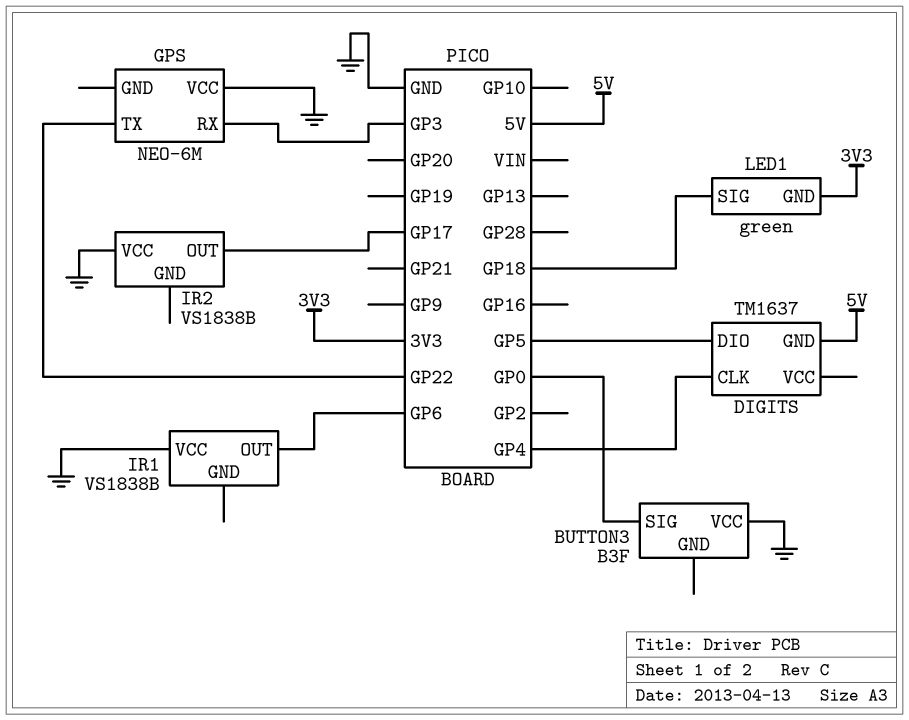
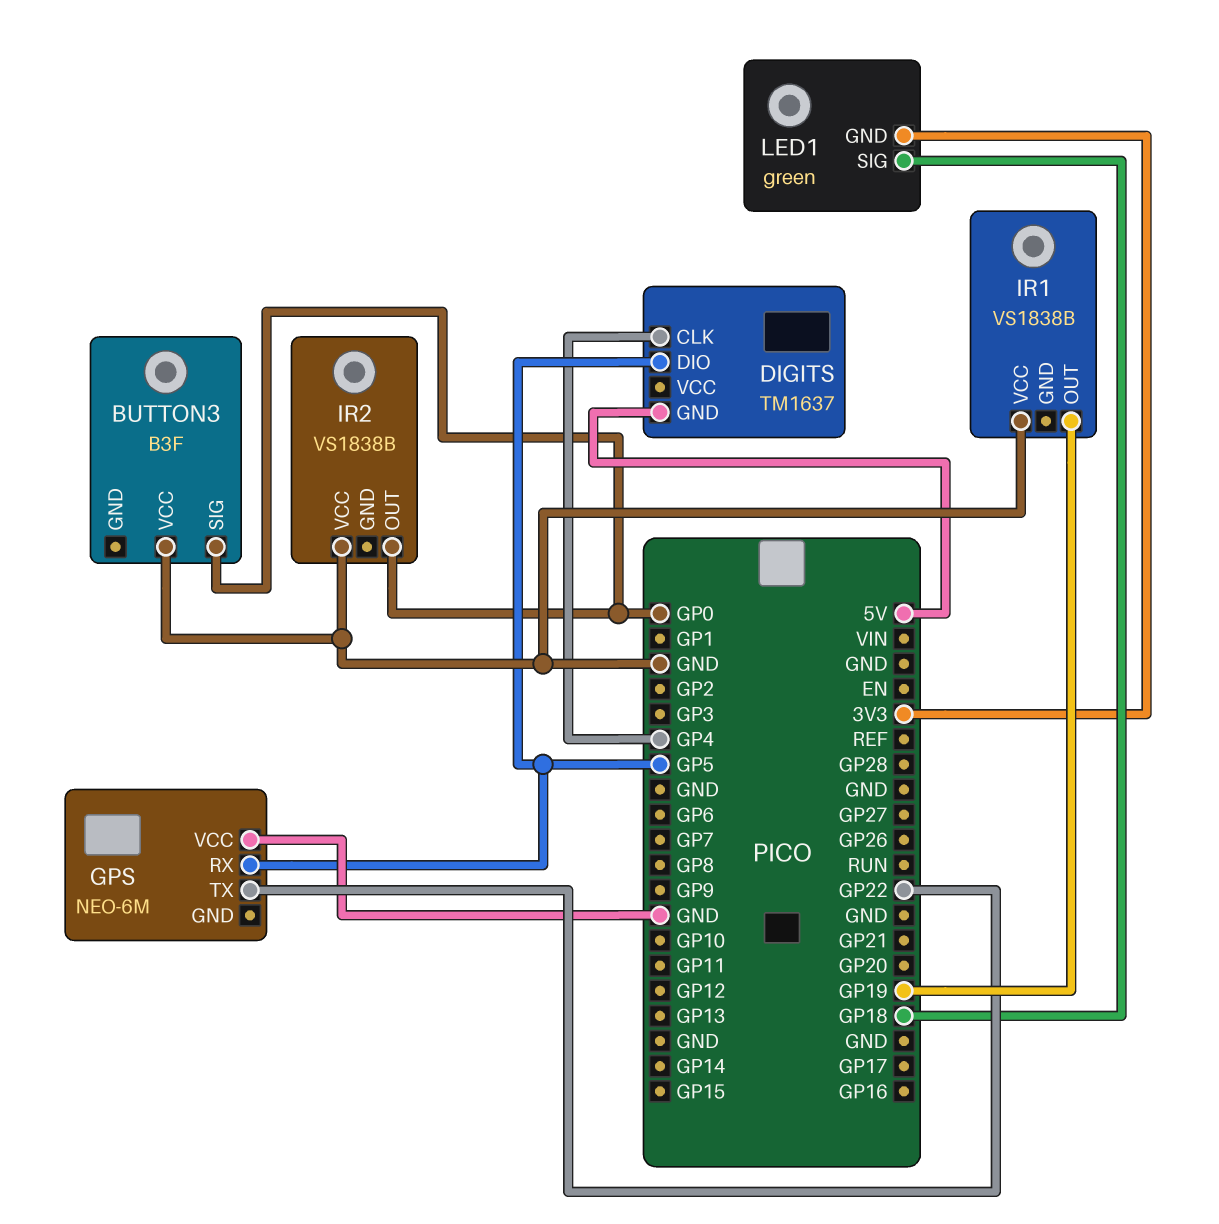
GPS pin RX: GP3 -> GP5
IR1 pin OUT: GP6 -> GP19
IR2 pin OUT: GP17 -> GP0

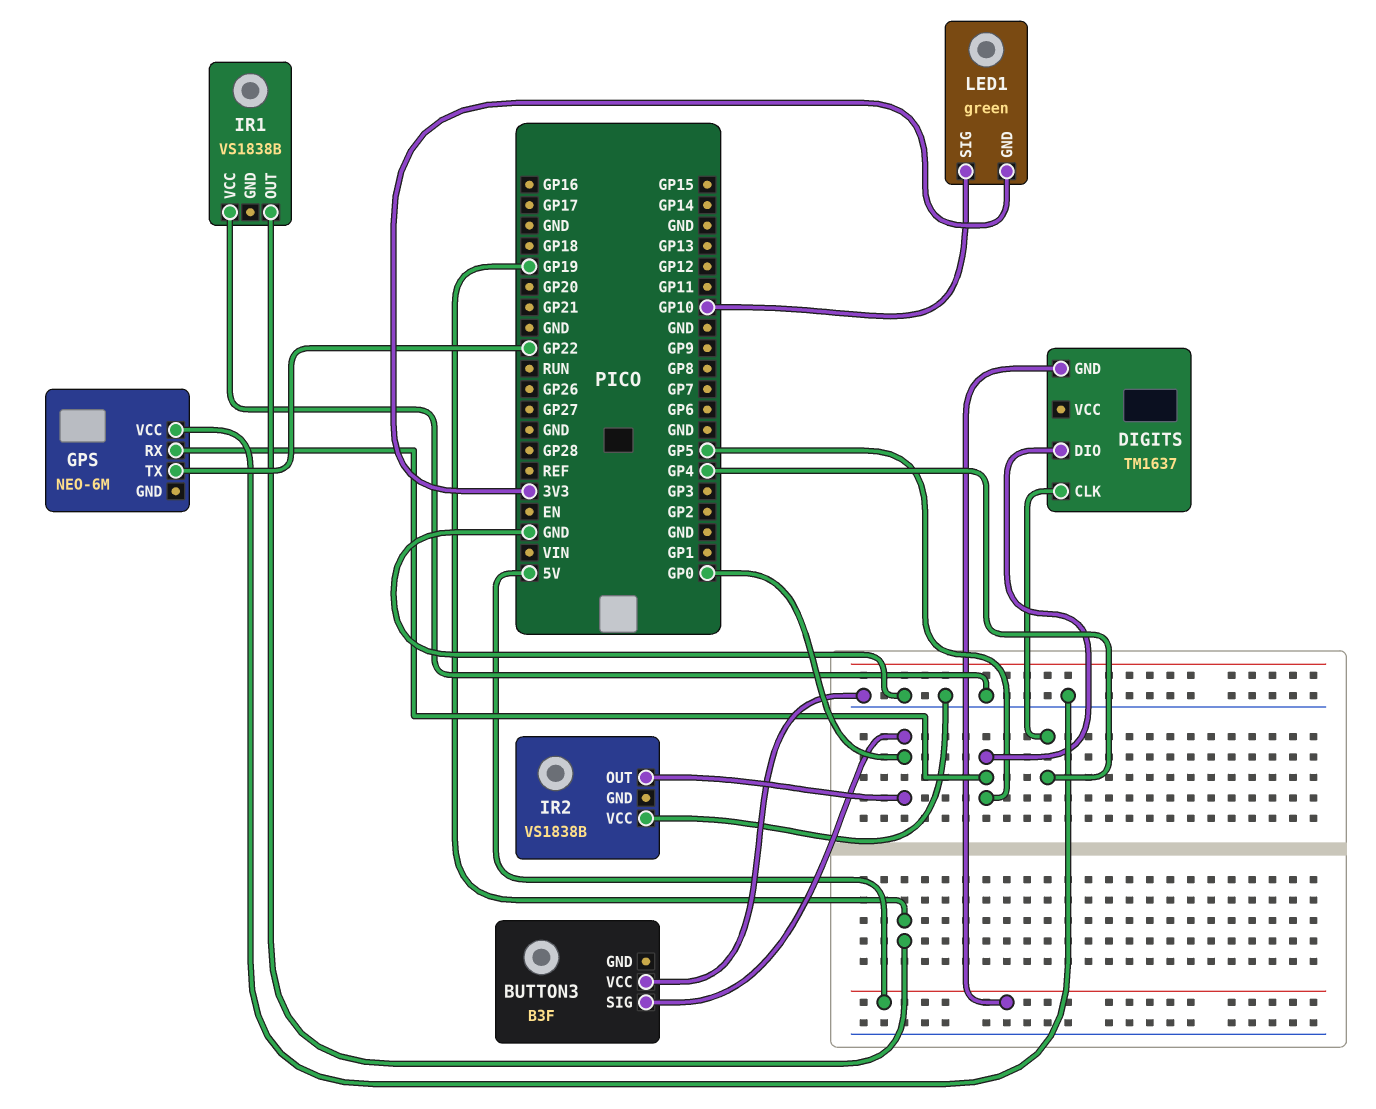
LED1 pin SIG: GP18 -> GP10

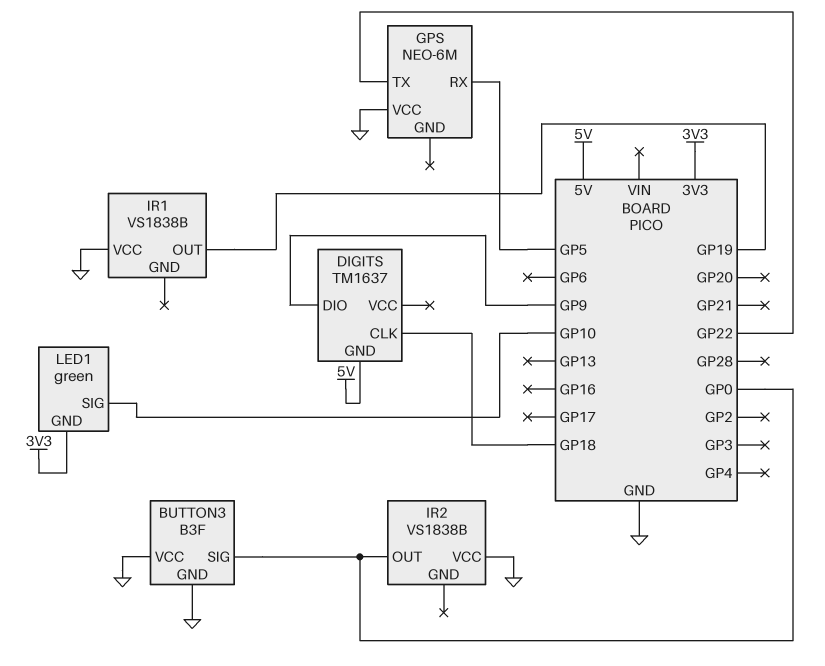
BUTTON3 pin GND: none -> GND
DIGITS pin CLK: GP4 -> GP18
DIGITS pin DIO: GP5 -> GP9

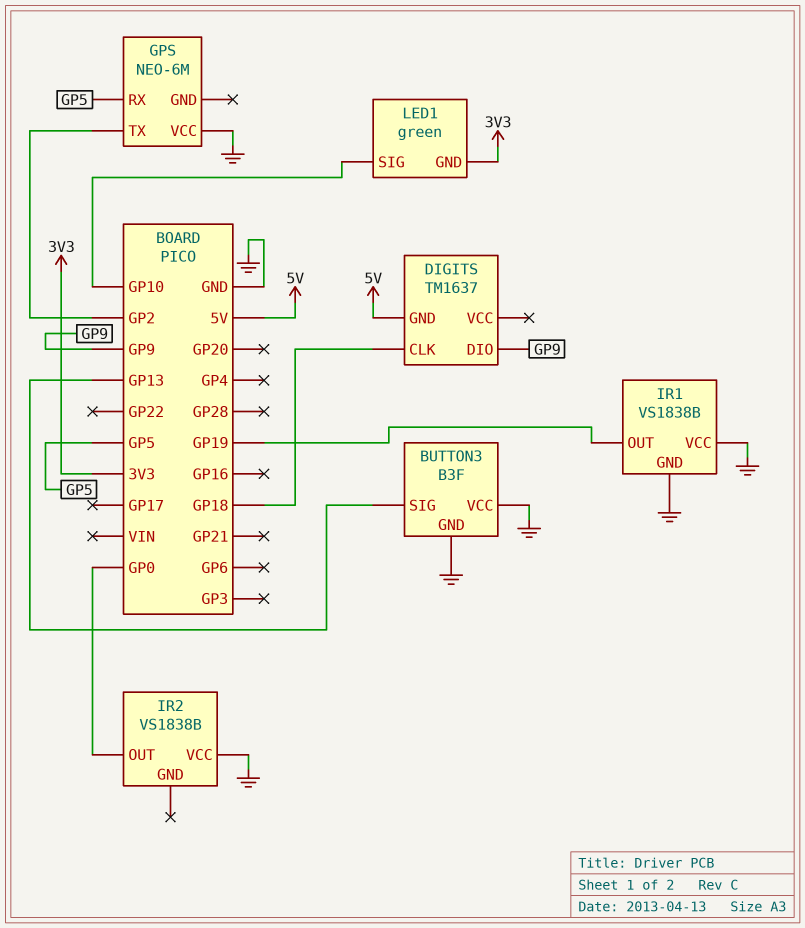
BUTTON3 pin SIG: GP0 -> GP13
GPS pin TX: GP22 -> GP2
IR1 pin GND: none -> GND

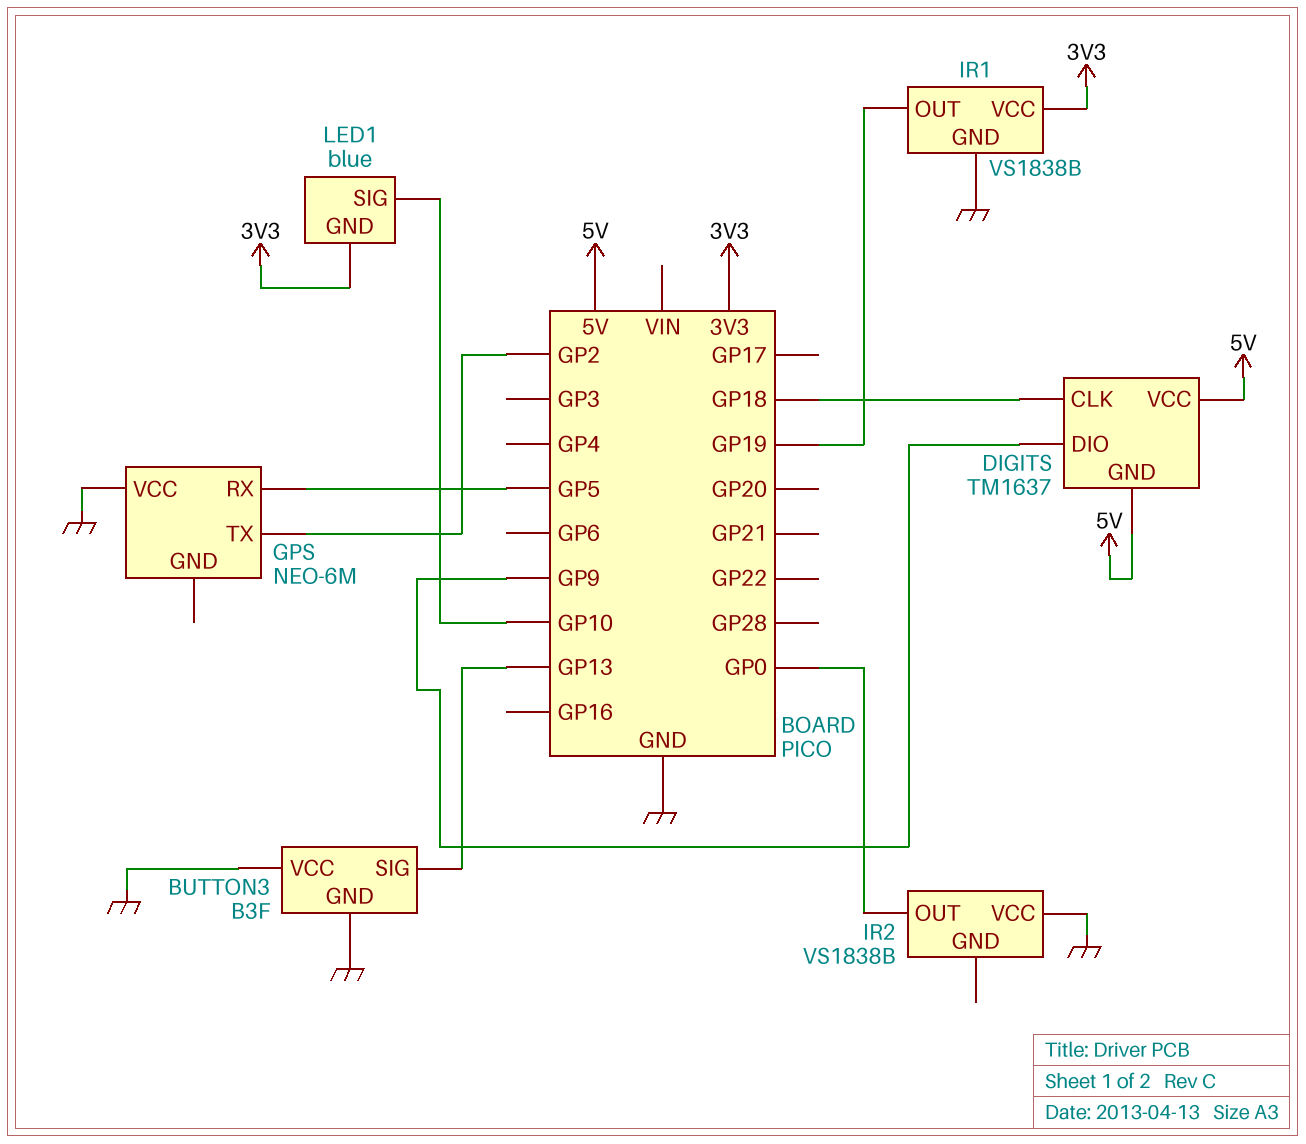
DIGITS pin VCC: none -> 5V
IR1 pin VCC: GND -> 3V3
LED1: green -> blue

